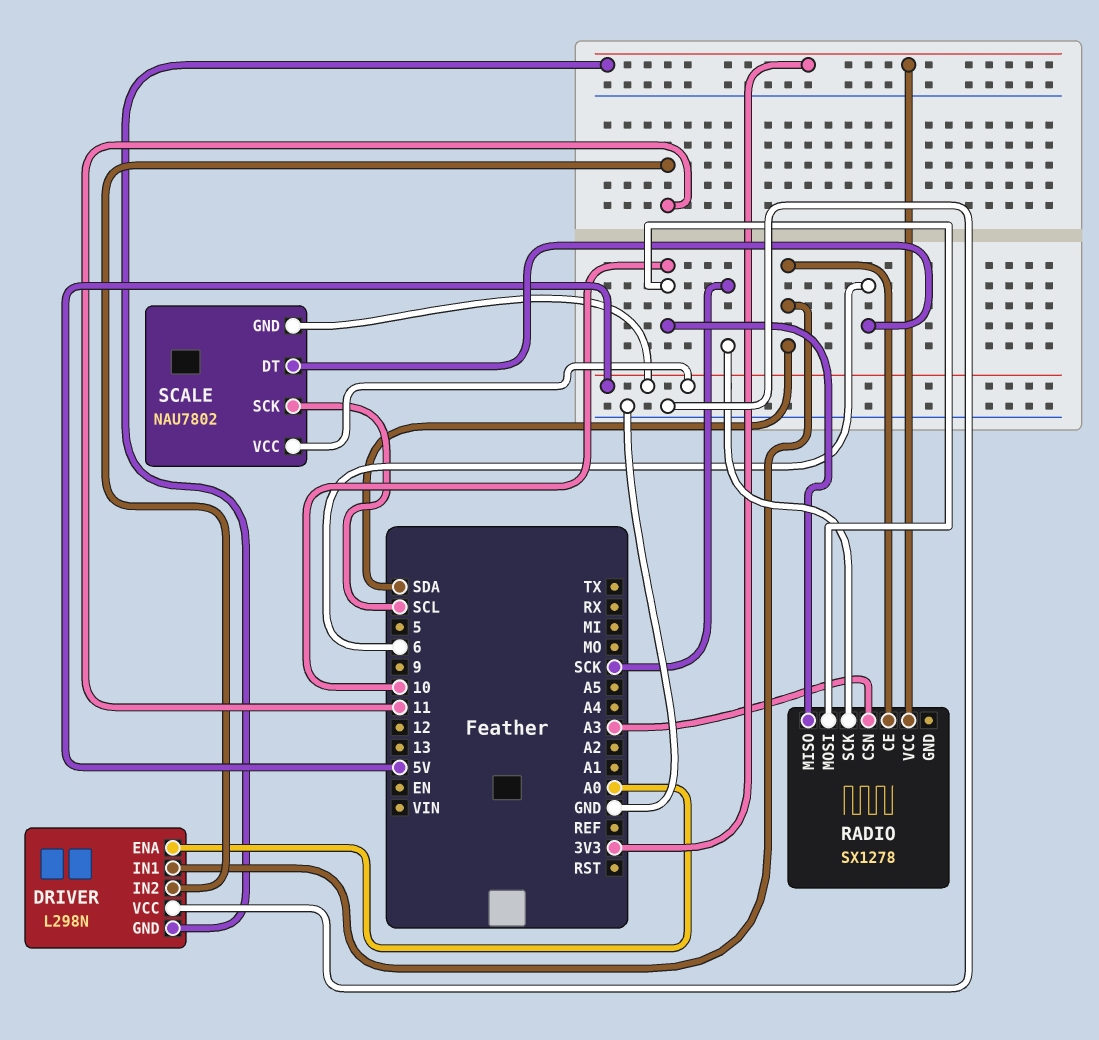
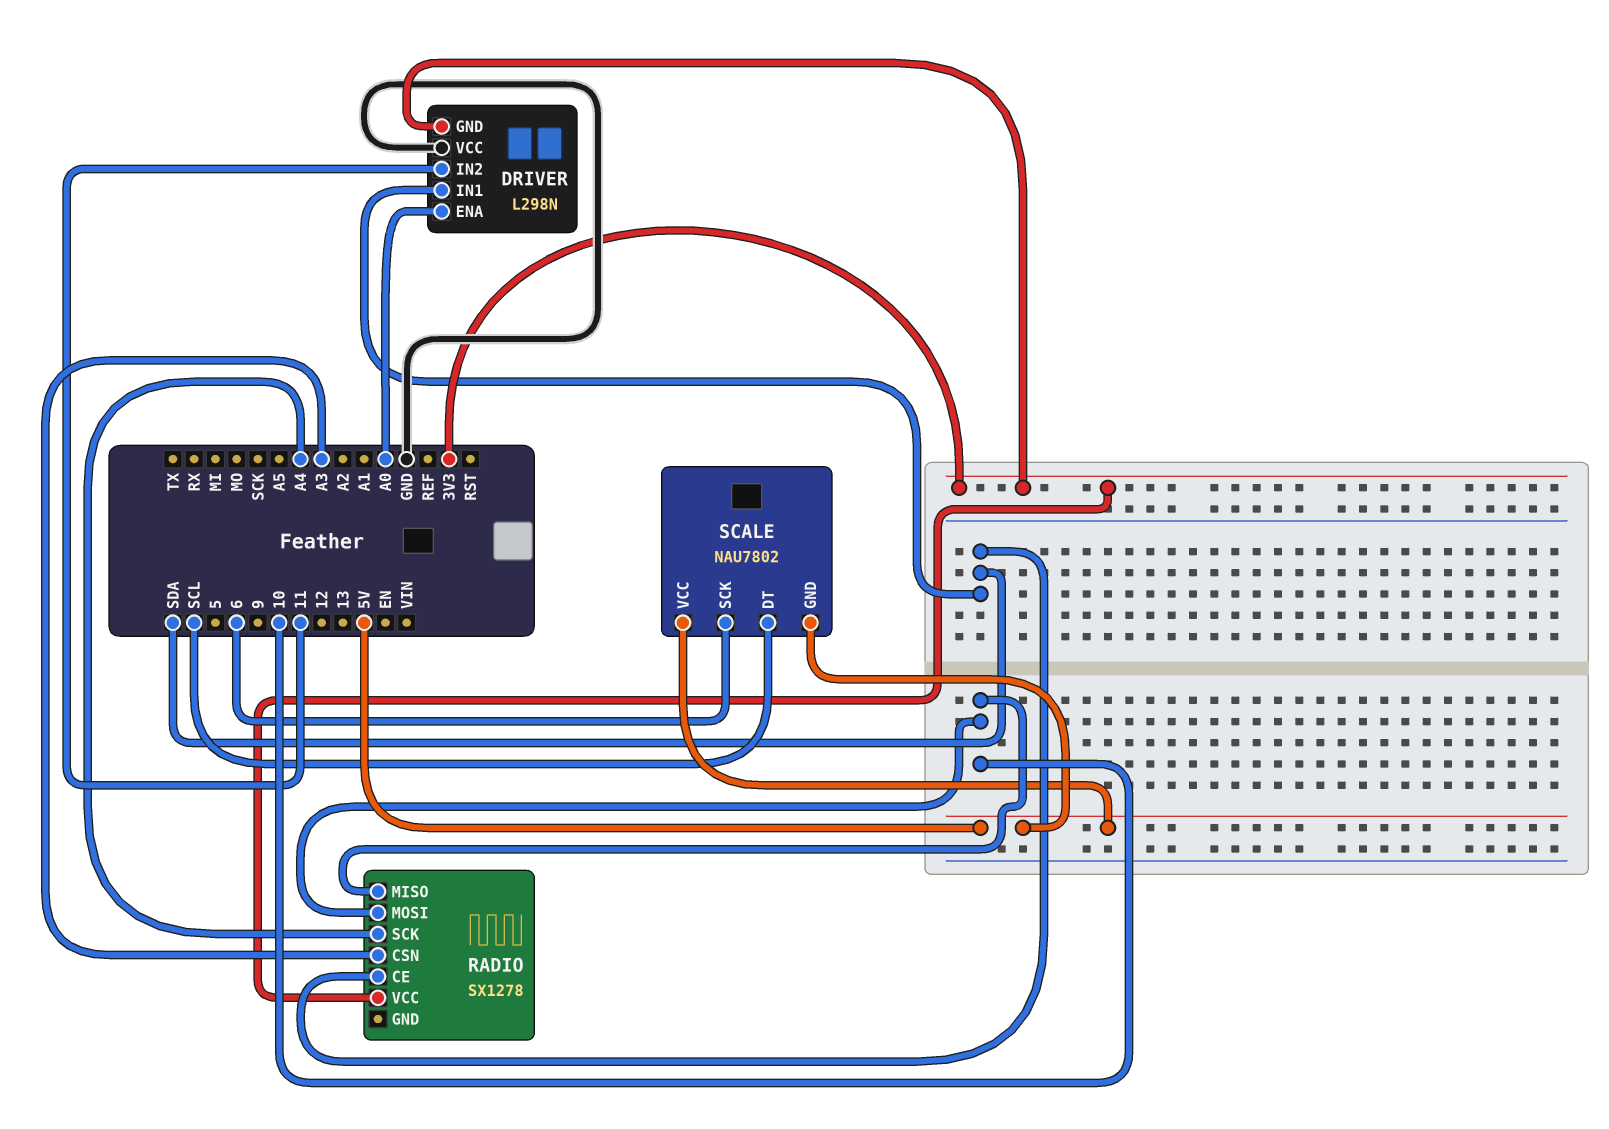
RADIO pin SCK: SCK -> A4
SCALE pin DT: 6 -> SCL
SCALE pin SCK: SCL -> 6

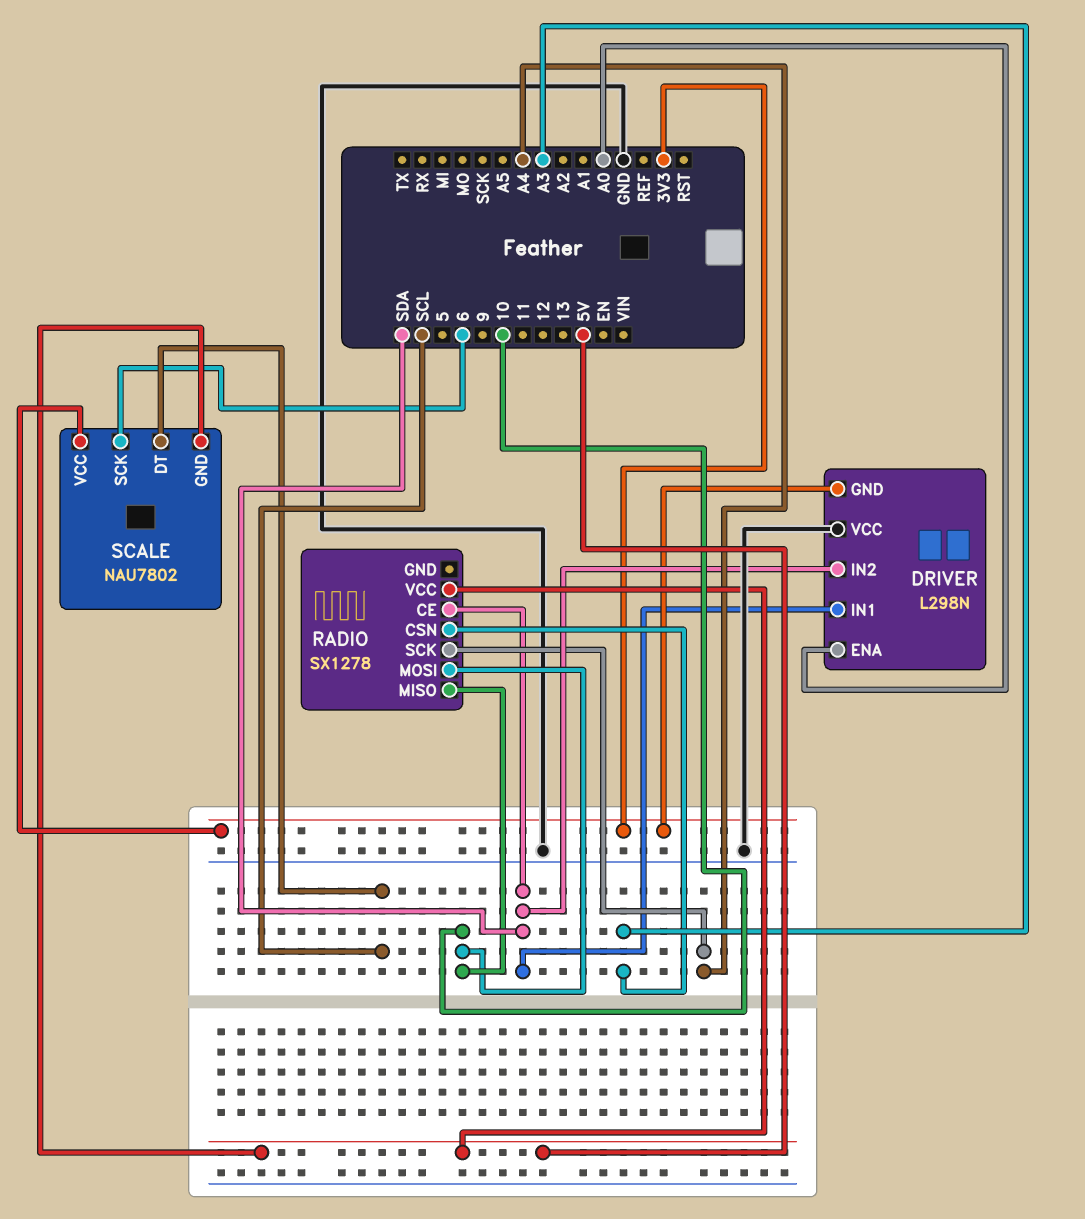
DRIVER pin IN2: 11 -> SDA
RADIO pin VCC: 3V3 -> 5V
SCALE pin VCC: 5V -> 3V3

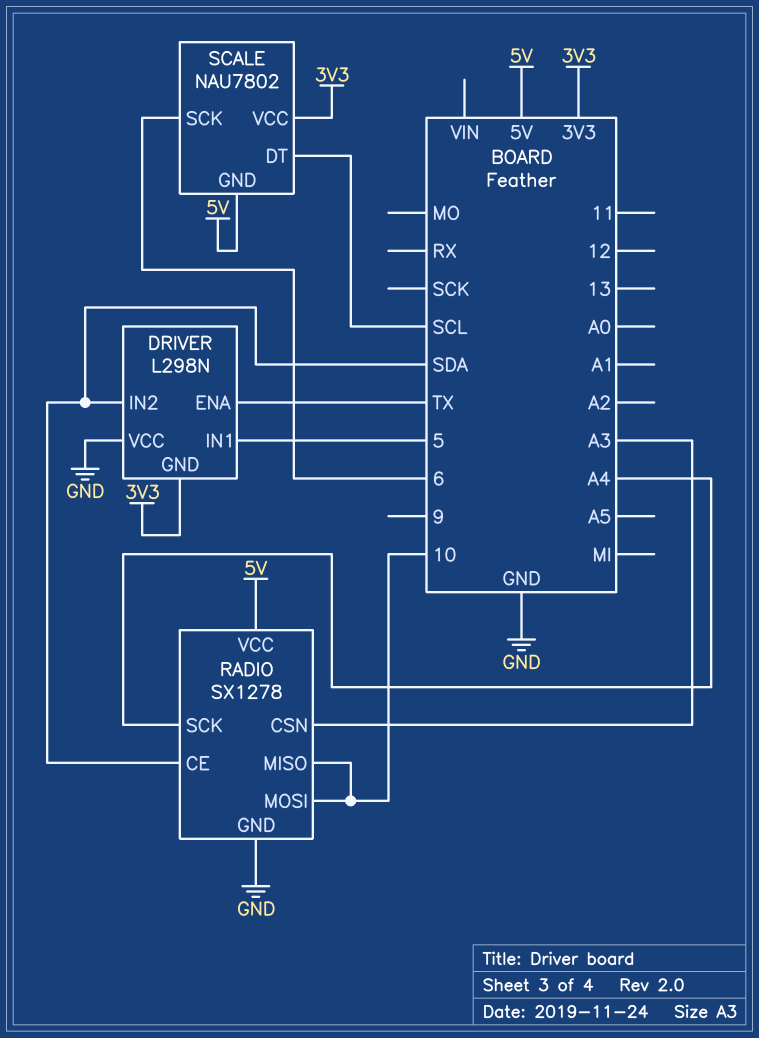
DRIVER pin ENA: A0 -> TX
DRIVER pin IN1: SDA -> 5
RADIO pin GND: none -> GND

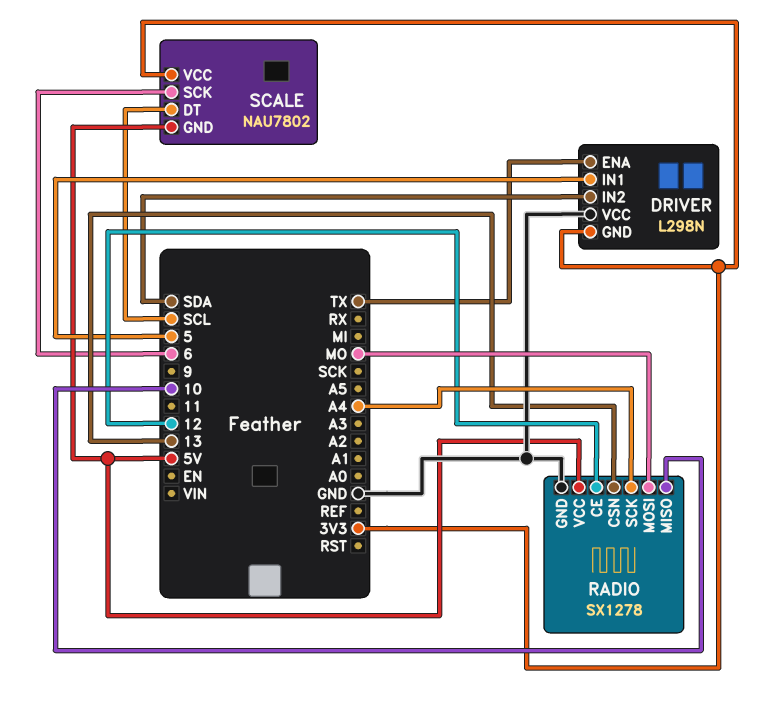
RADIO pin CE: SDA -> 12
RADIO pin CSN: A3 -> 13
RADIO pin MOSI: 10 -> MO

